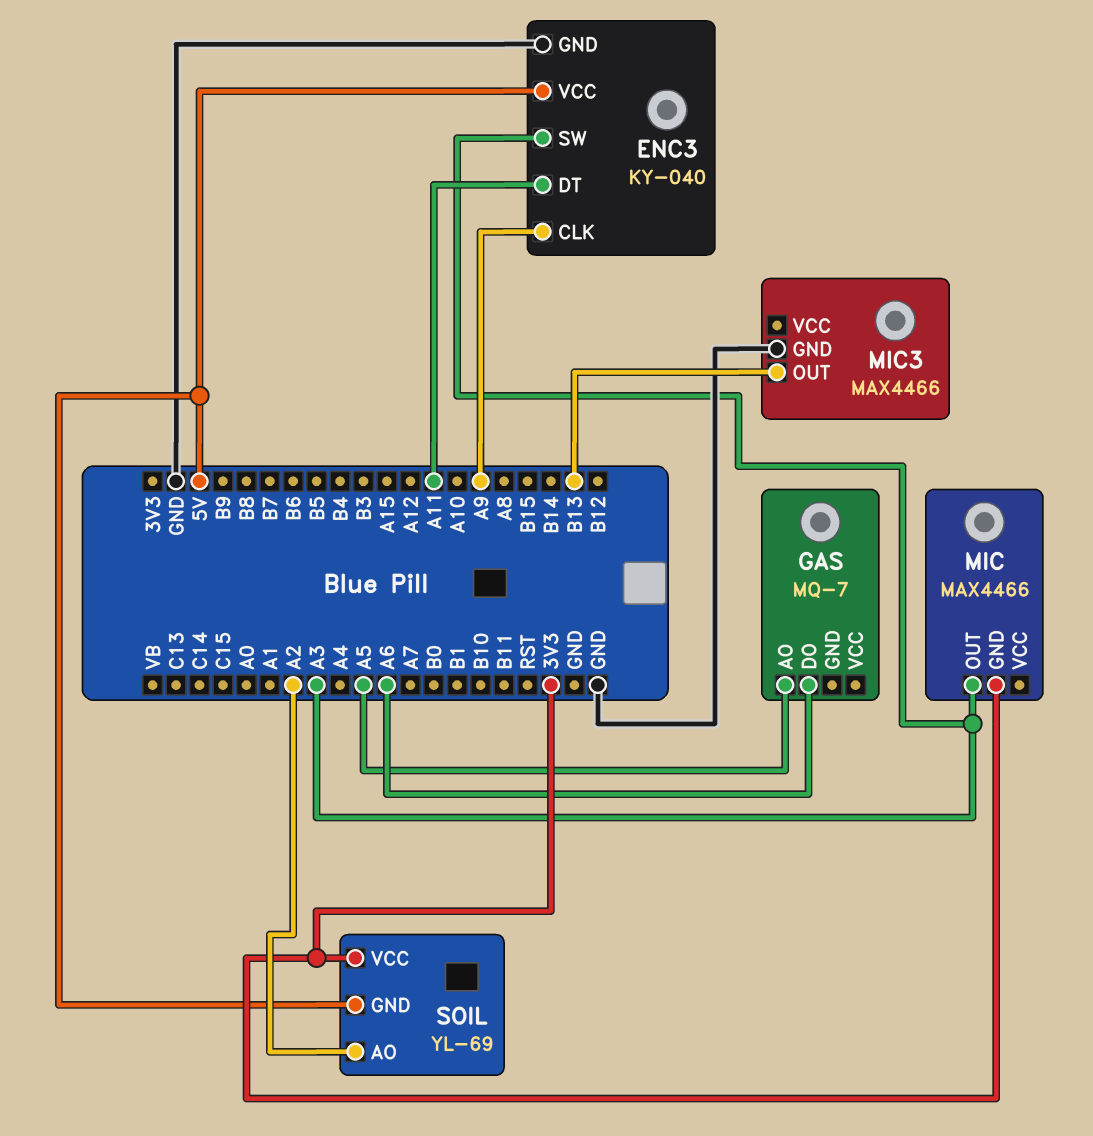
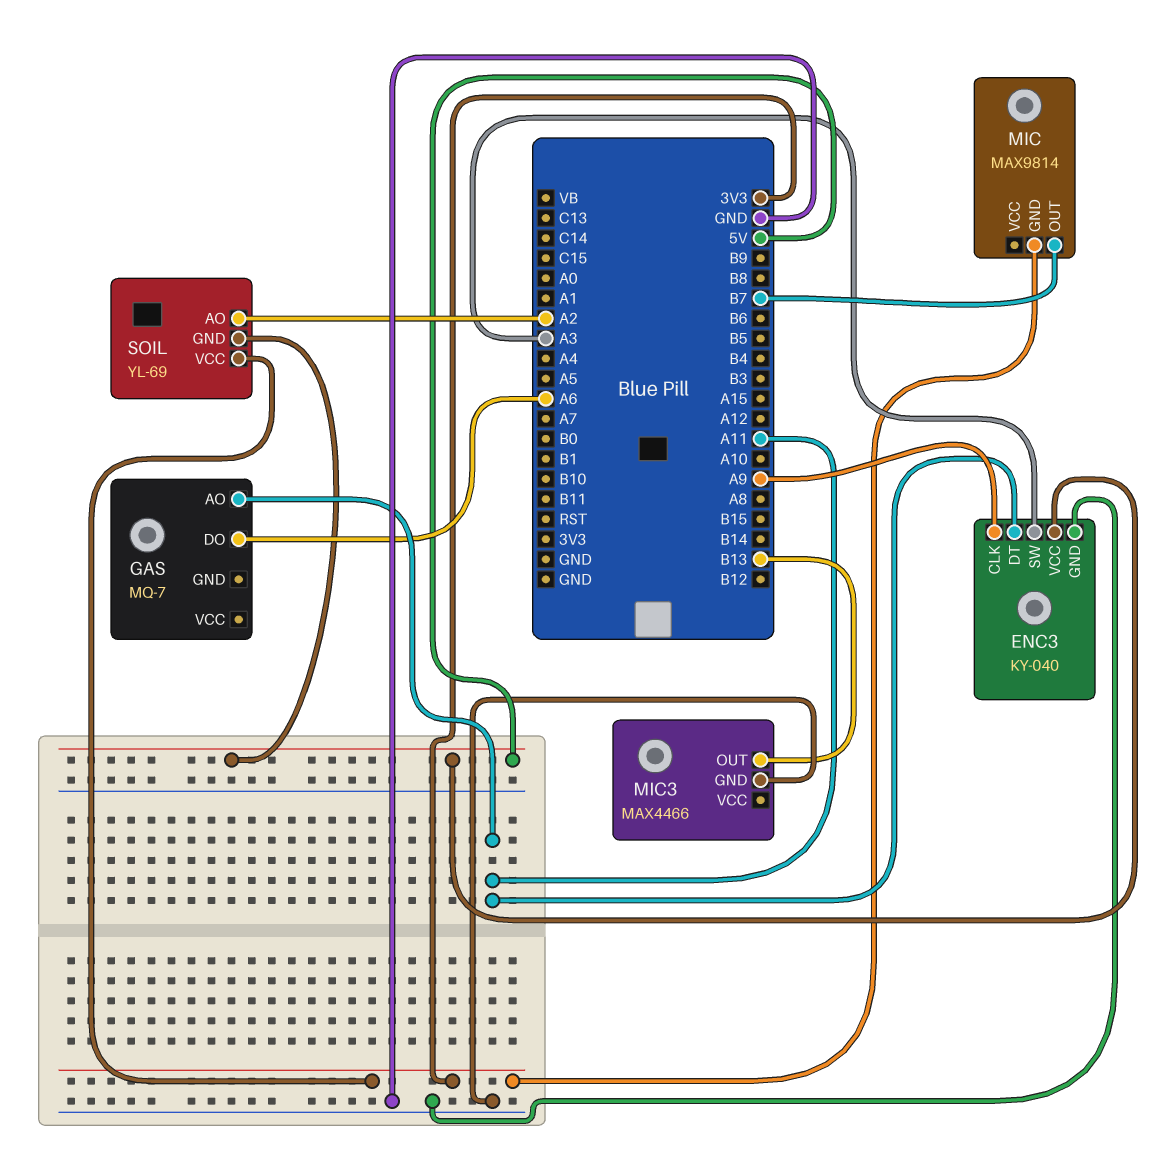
GAS pin AO: A5 -> A11
MIC: MAX4466 -> MAX9814
MIC pin OUT: A3 -> B7

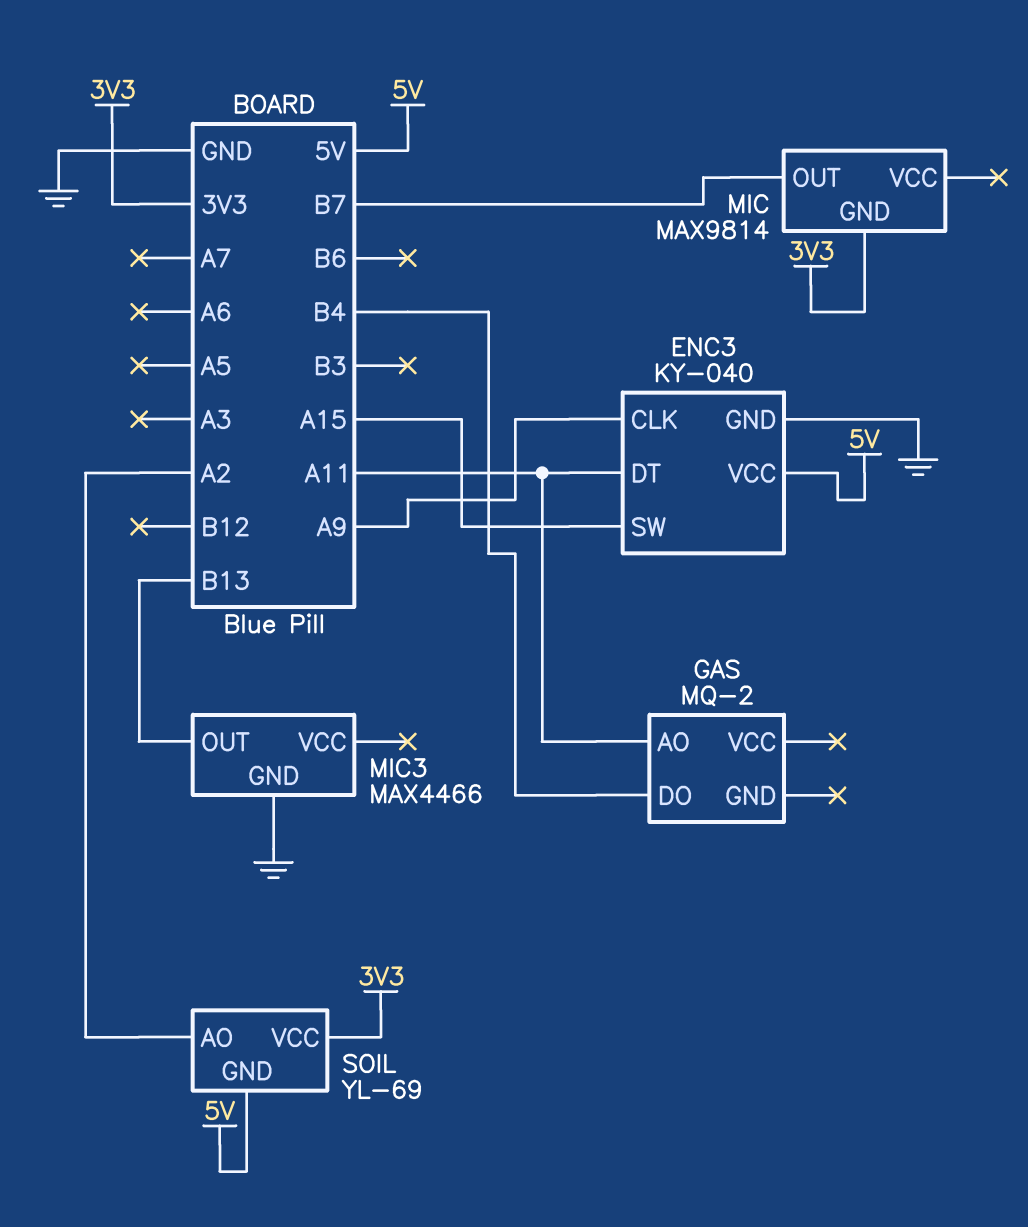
ENC3 pin SW: A3 -> A15
GAS: MQ-7 -> MQ-2
GAS pin DO: A6 -> B4

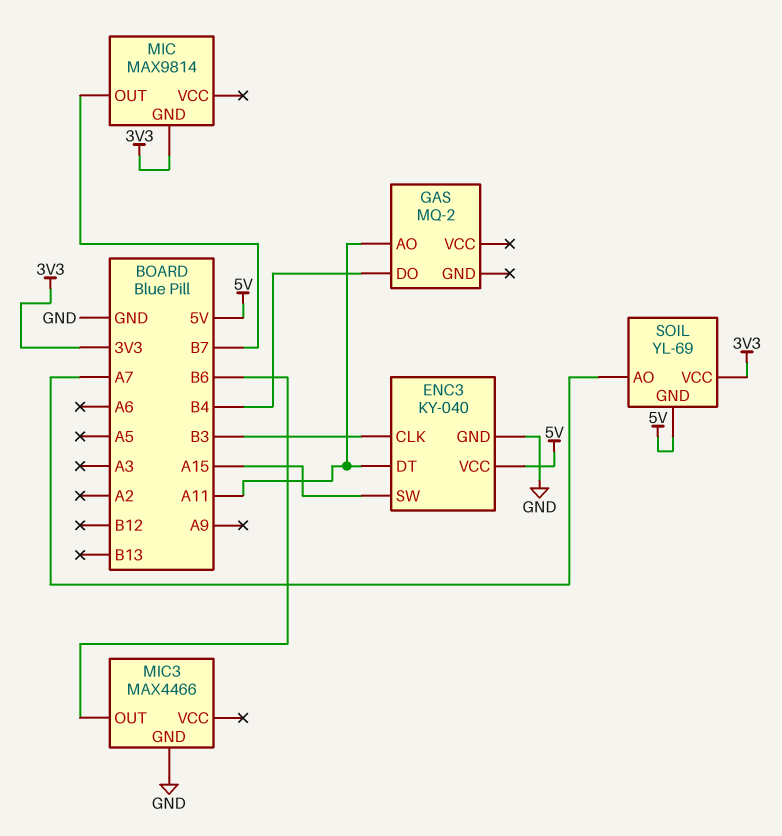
ENC3 pin CLK: A9 -> B3
MIC3 pin OUT: B13 -> B6
SOIL pin AO: A2 -> A7

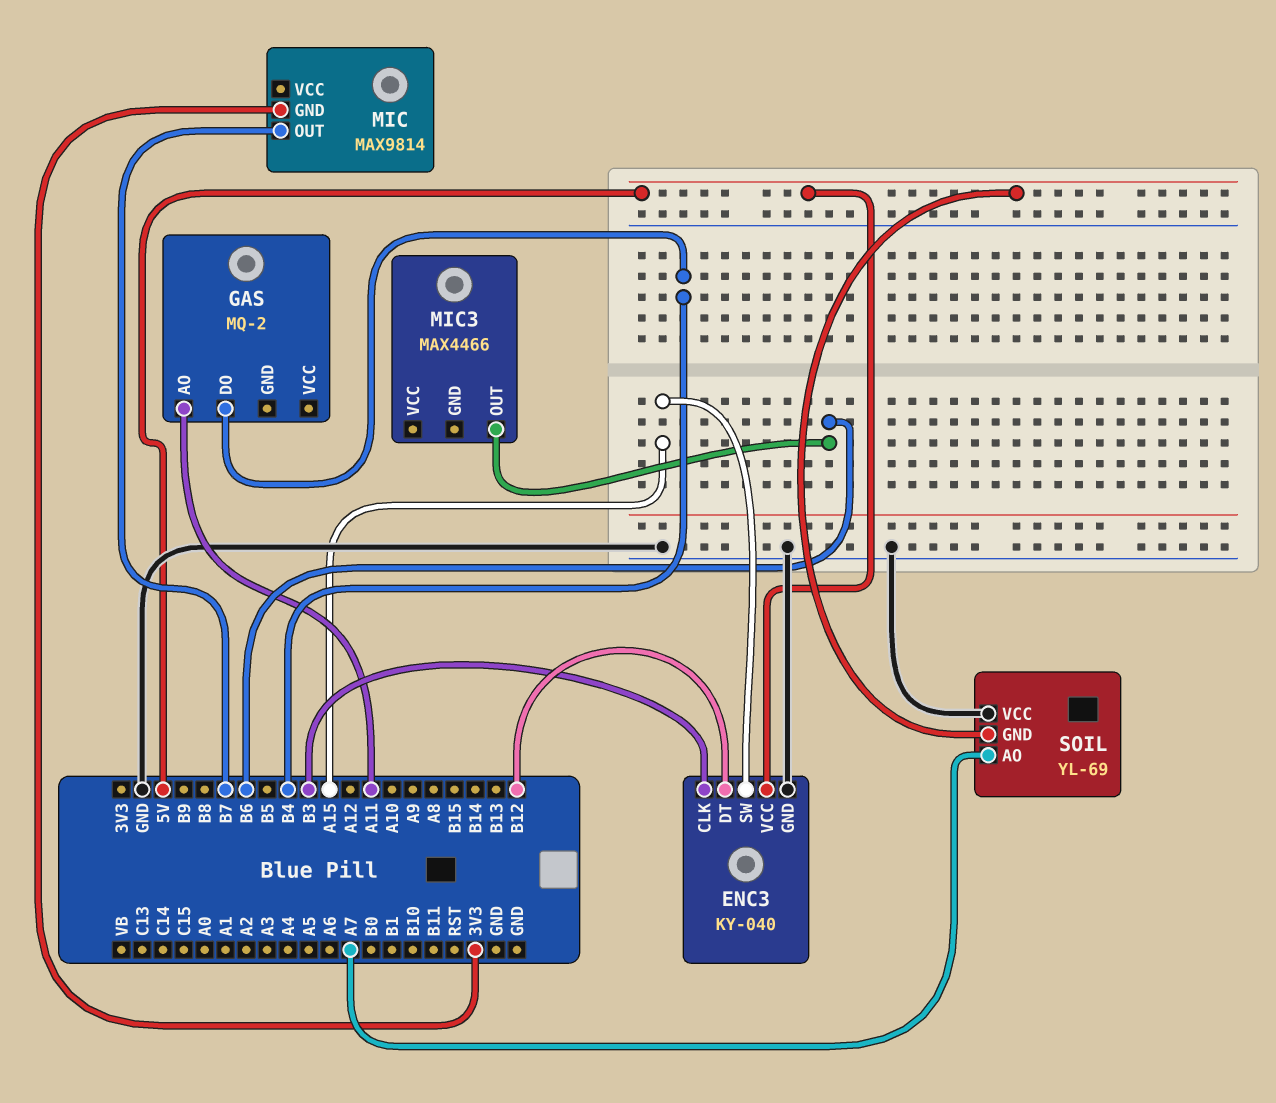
ENC3 pin DT: A11 -> B12
MIC3 pin GND: GND -> none
SOIL pin VCC: 3V3 -> GND

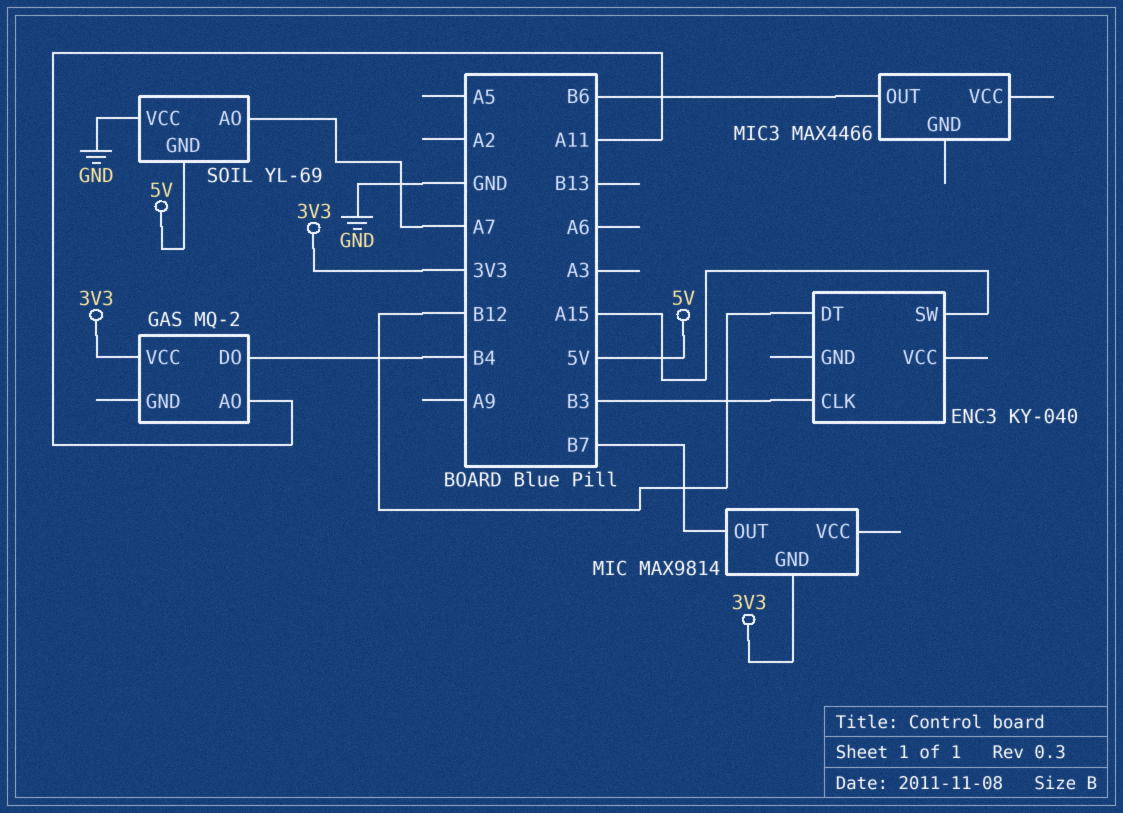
ENC3 pin GND: GND -> none
ENC3 pin VCC: 5V -> none
GAS pin VCC: none -> 3V3

